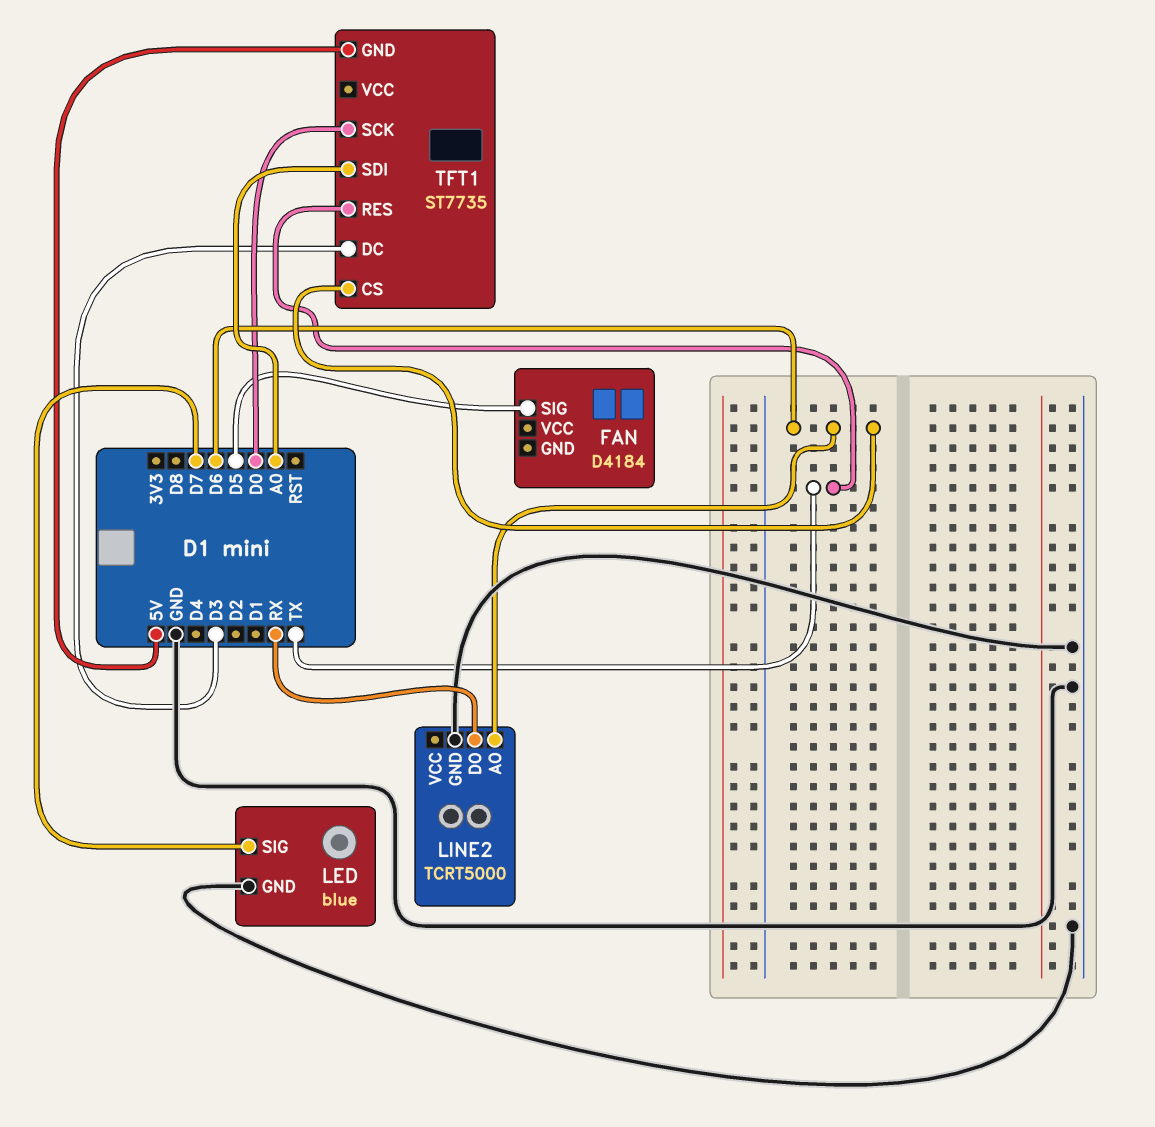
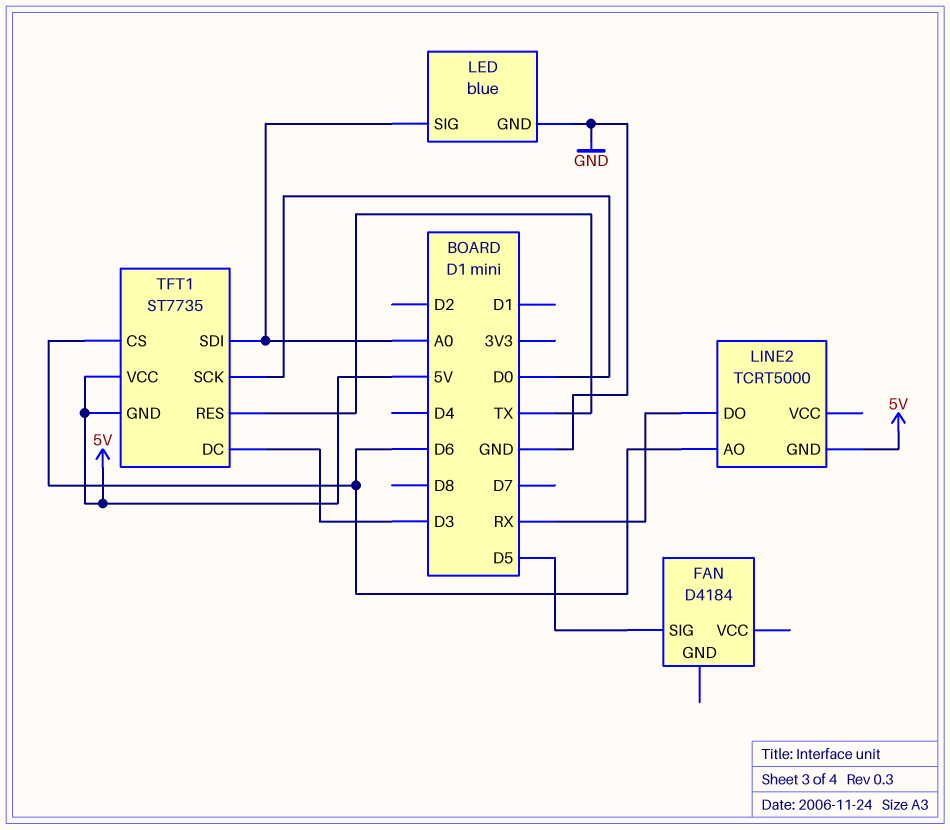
LED pin SIG: D7 -> A0
LINE2 pin GND: GND -> 5V
TFT1 pin VCC: none -> 5V

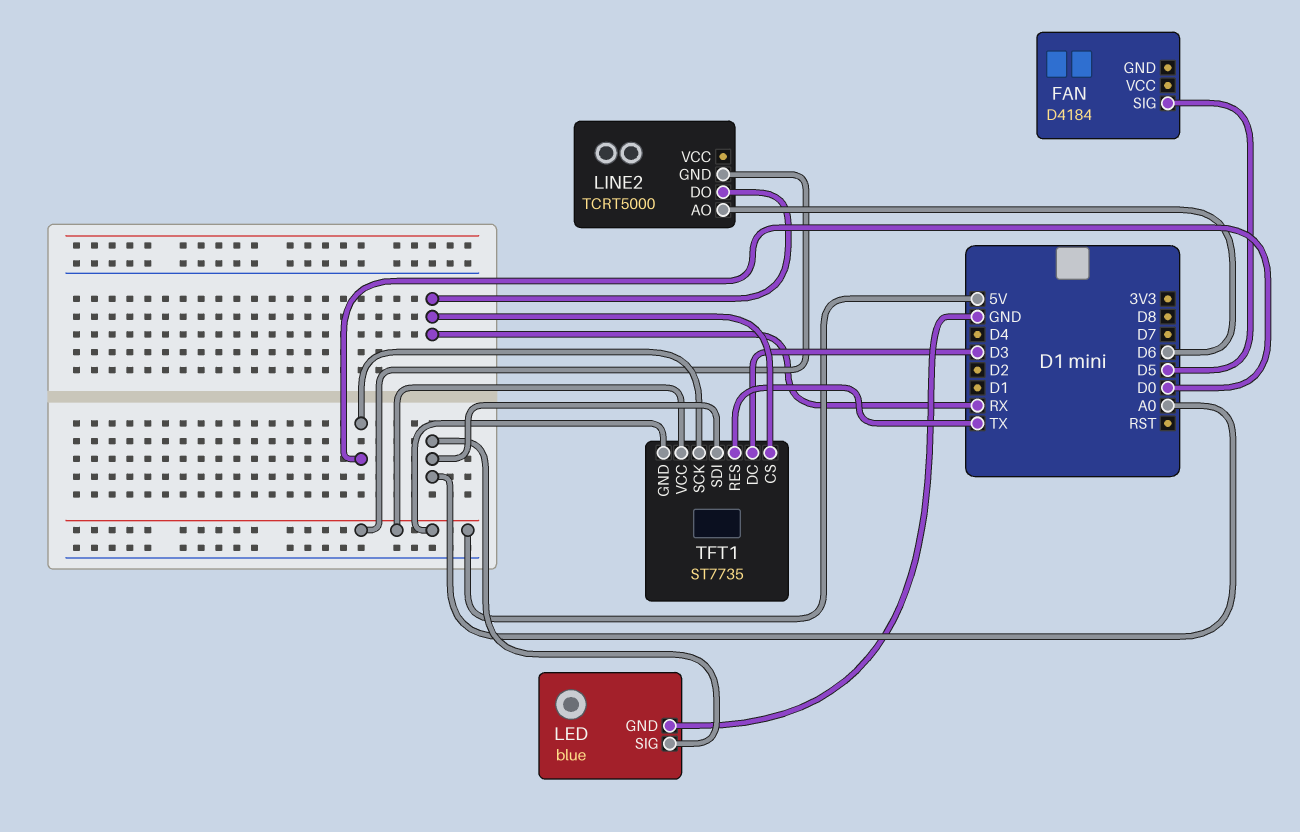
TFT1 pin CS: D6 -> RX

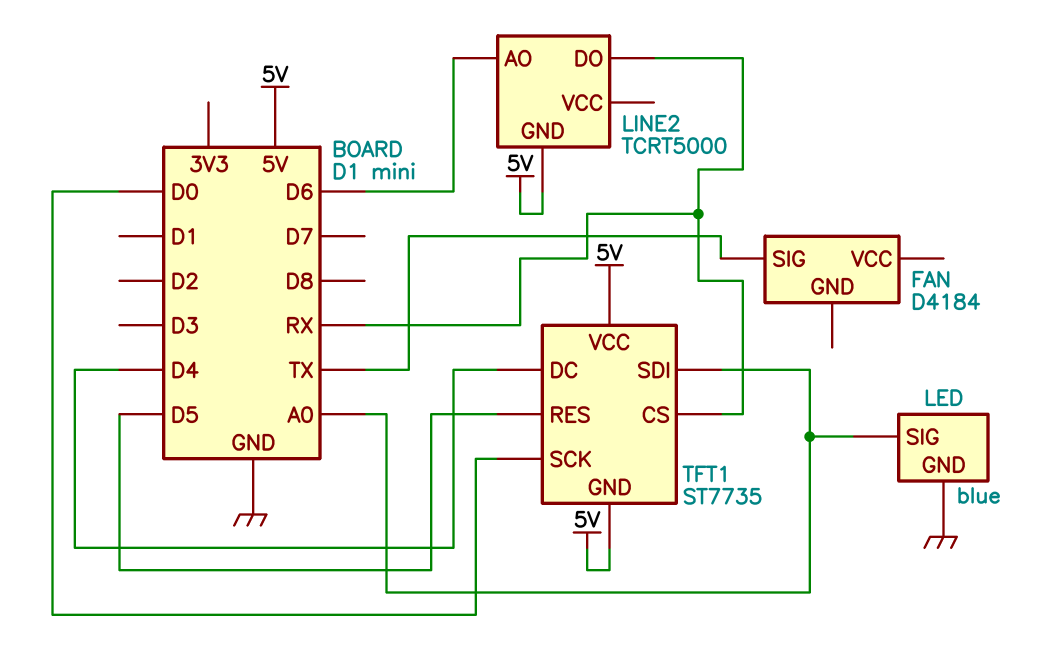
FAN pin SIG: D5 -> TX
TFT1 pin DC: D3 -> D4
TFT1 pin RES: TX -> D5

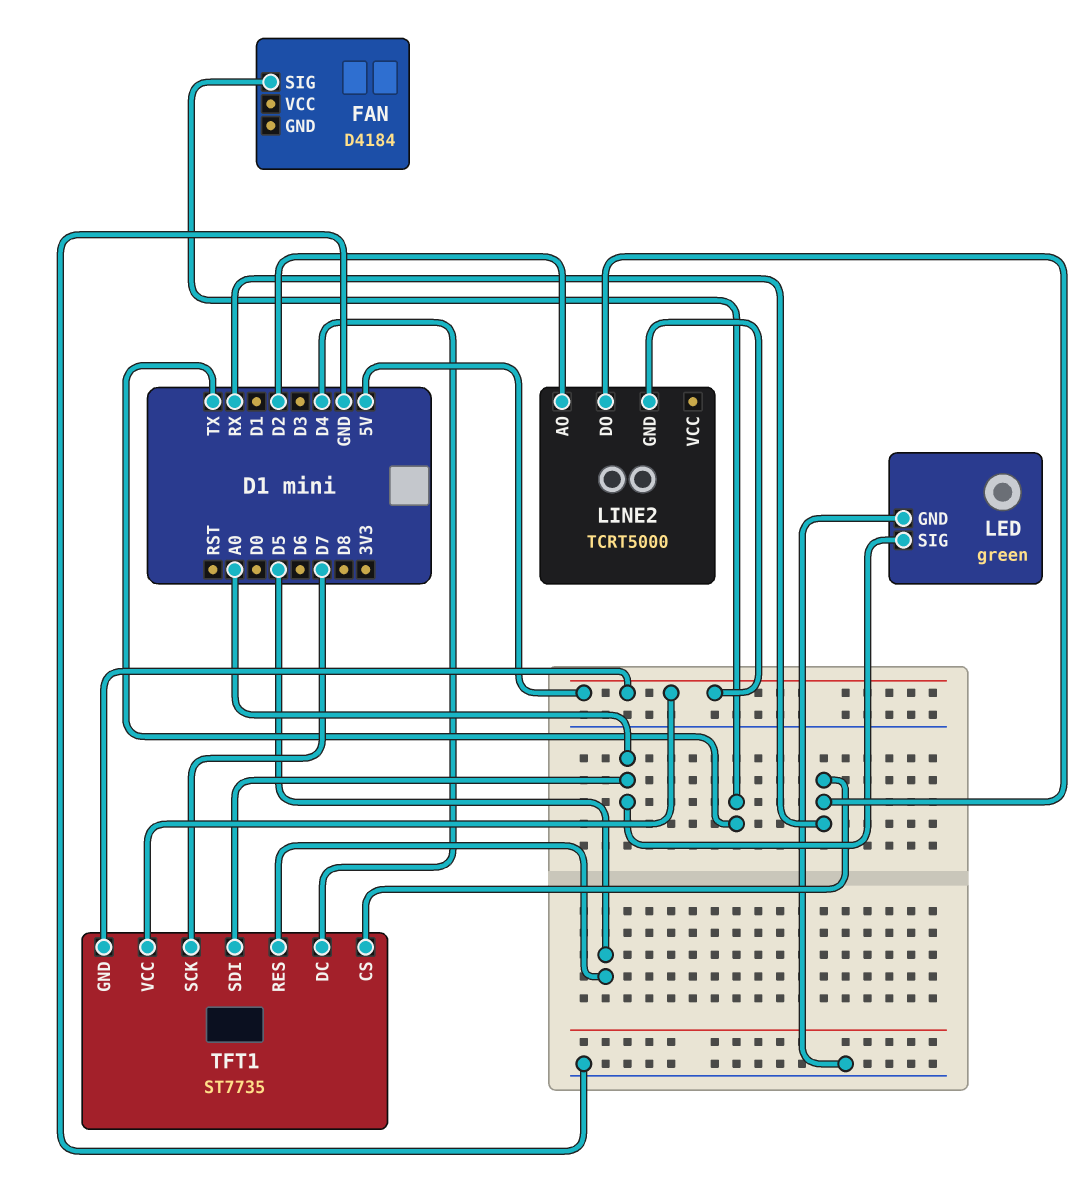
LED: blue -> green
LINE2 pin AO: D6 -> D2
TFT1 pin SCK: D0 -> D7

